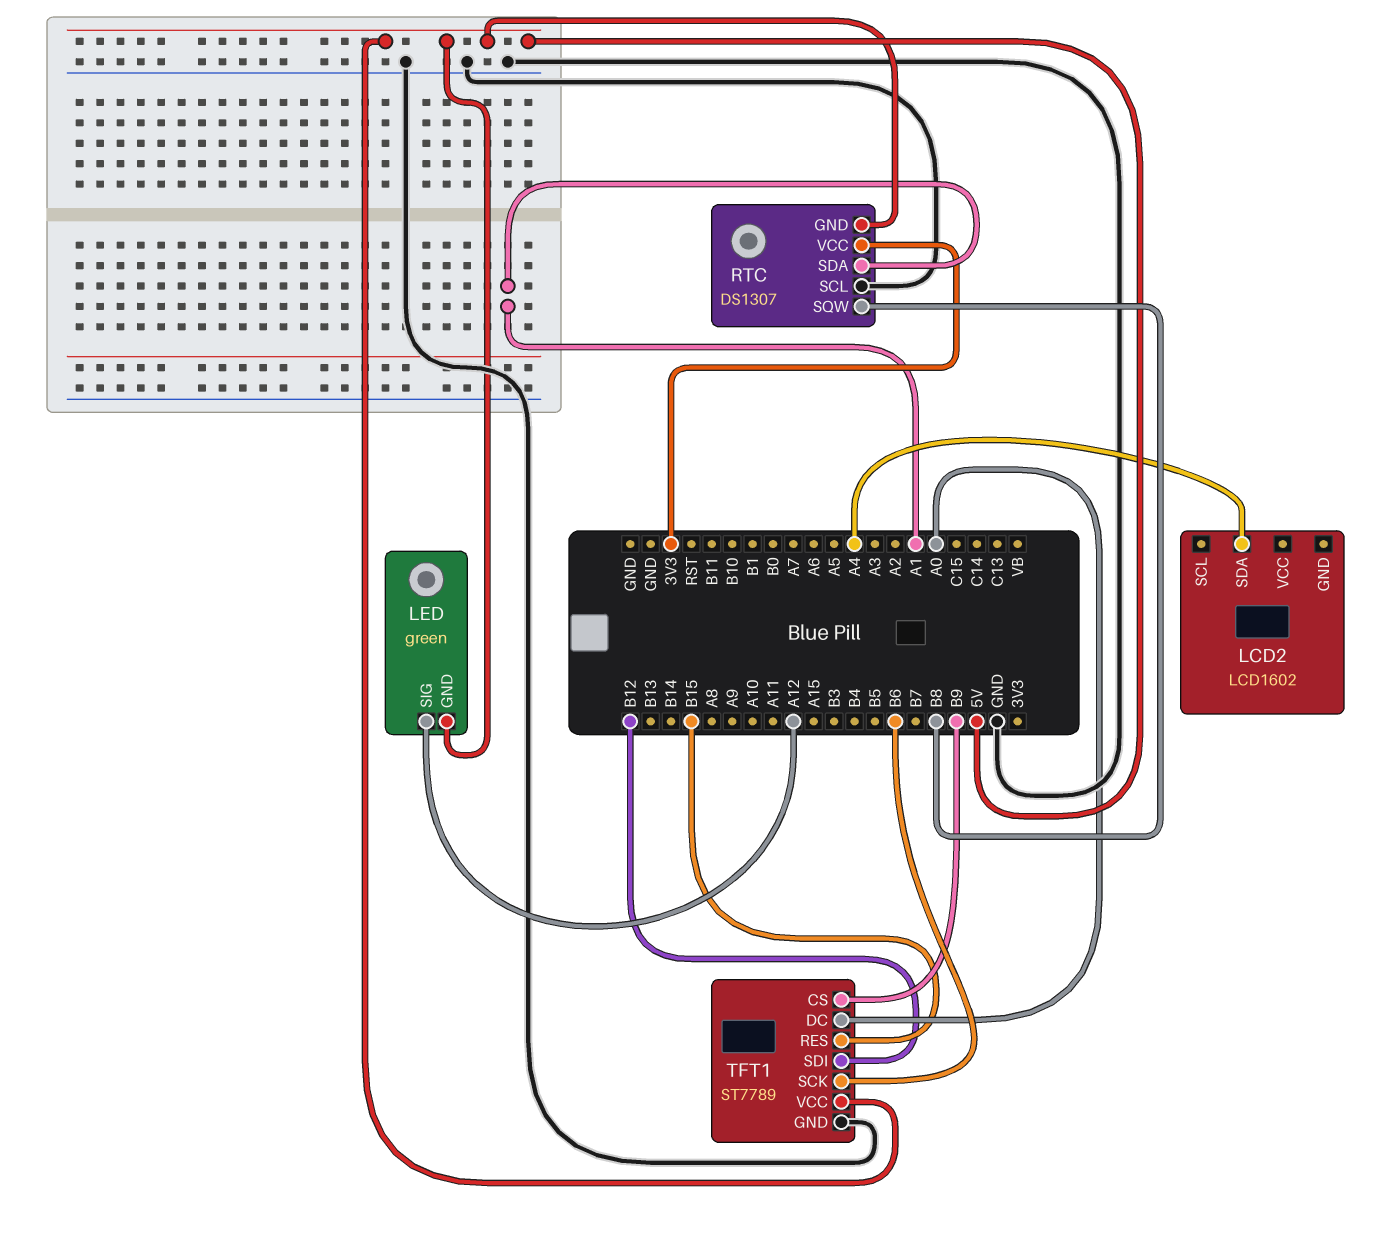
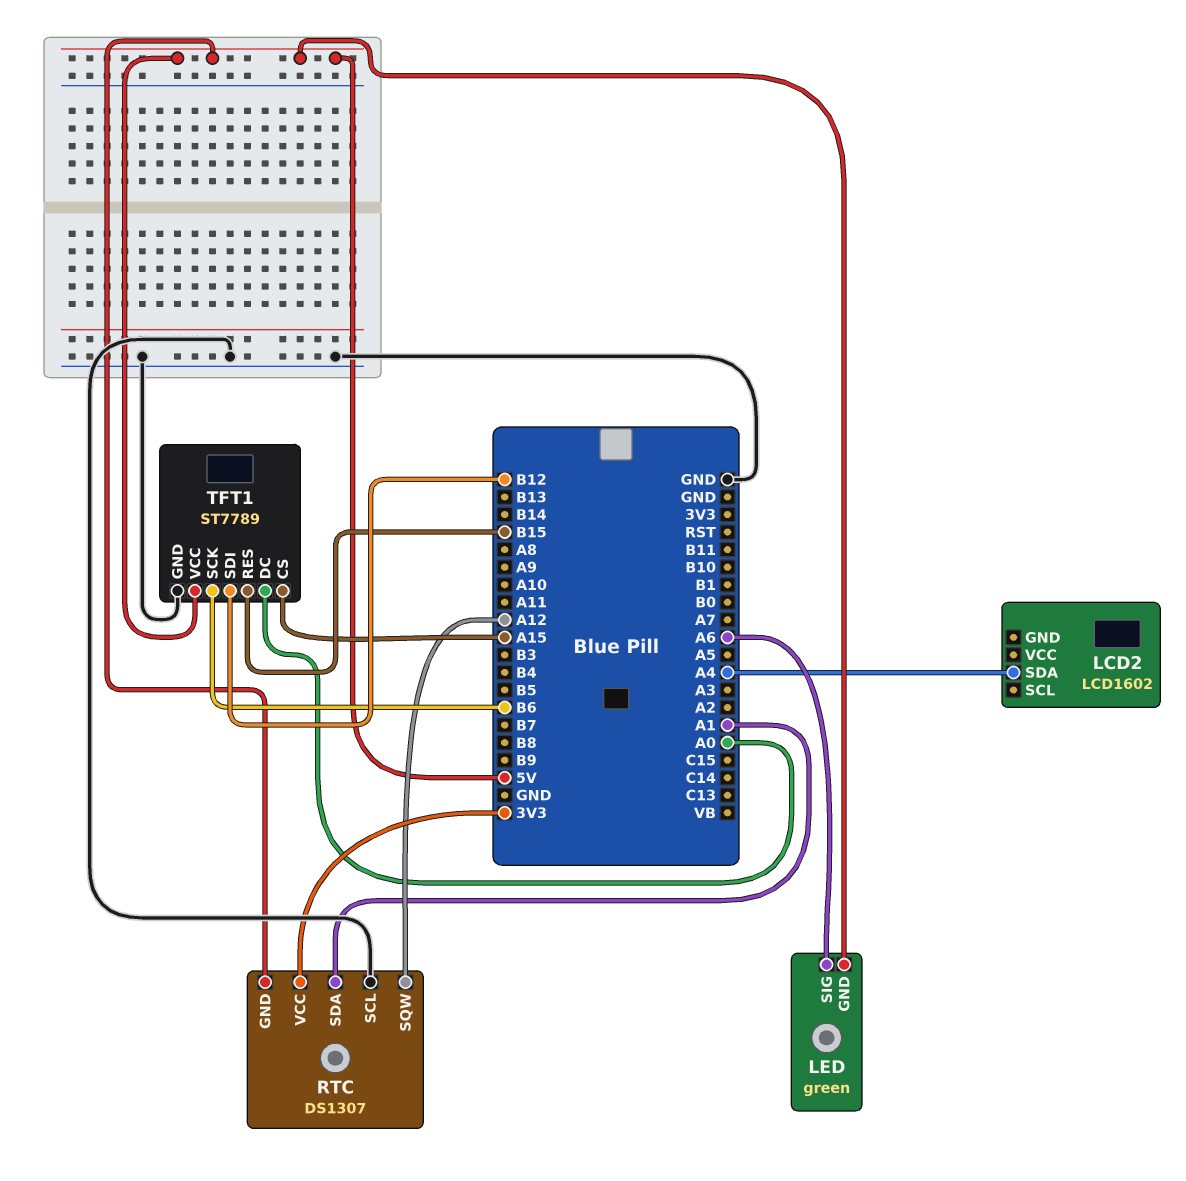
LED pin SIG: A12 -> A6
RTC pin SQW: B8 -> A12
TFT1 pin CS: B9 -> A15

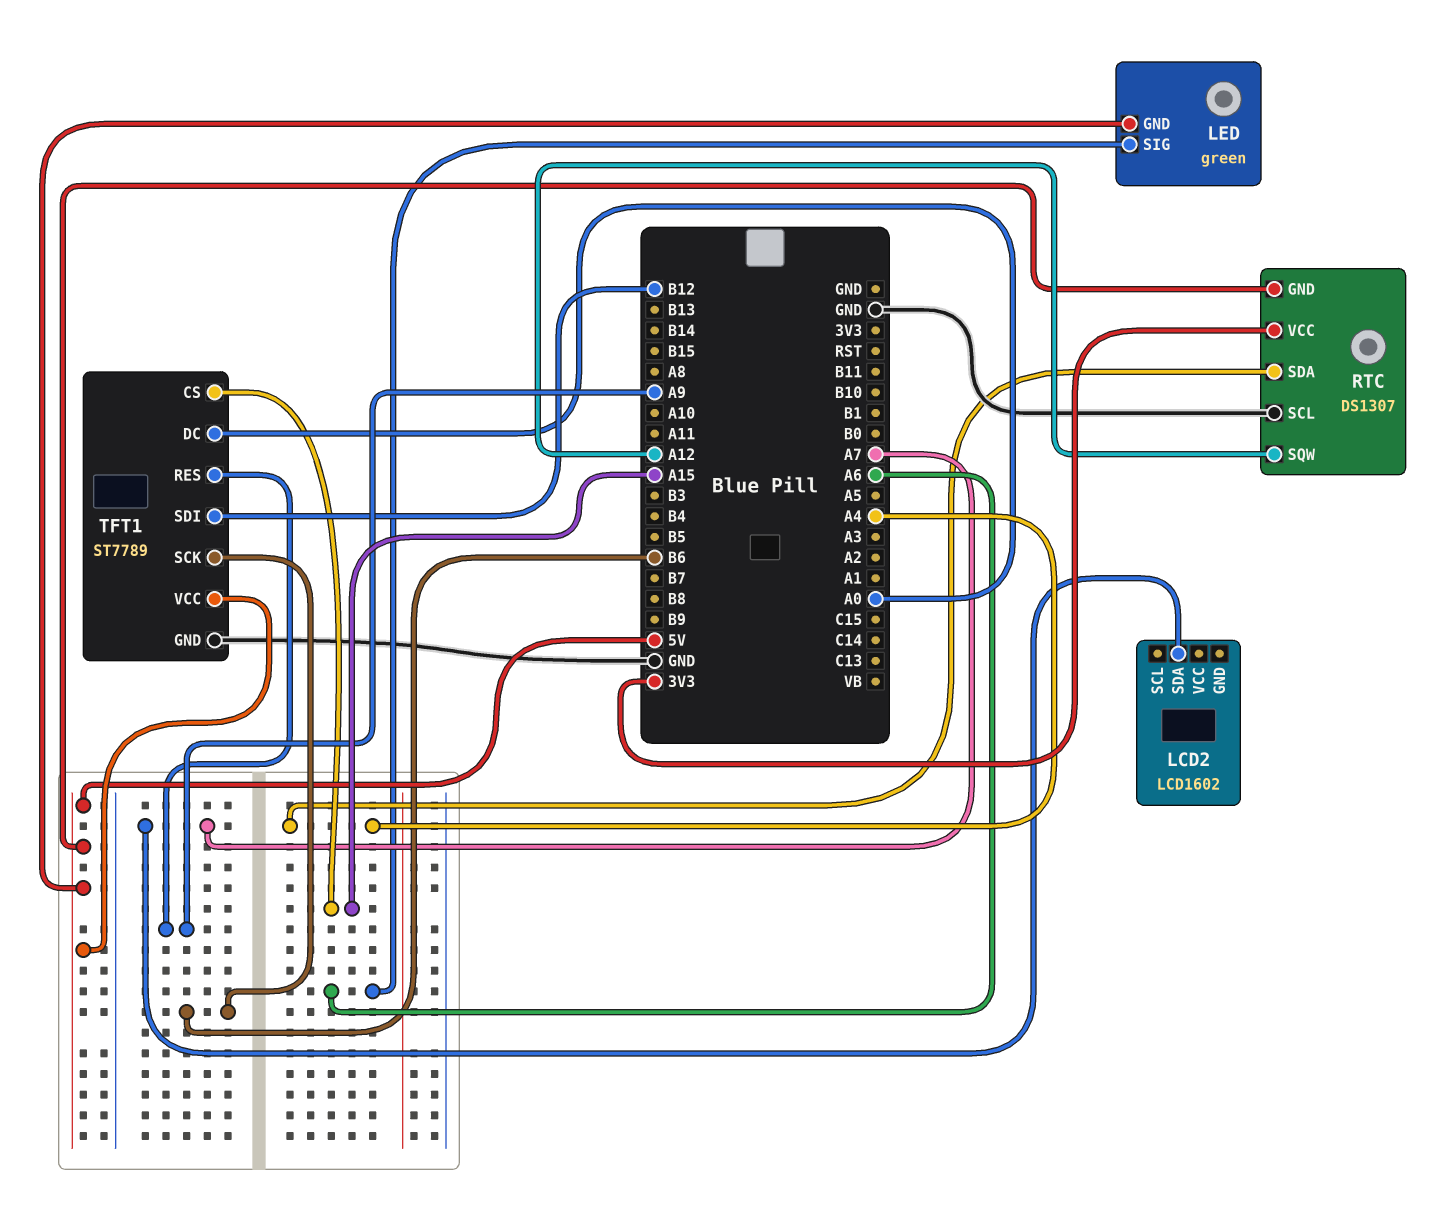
LCD2 pin SDA: A4 -> A7
RTC pin SDA: A1 -> A4
TFT1 pin RES: B15 -> A9

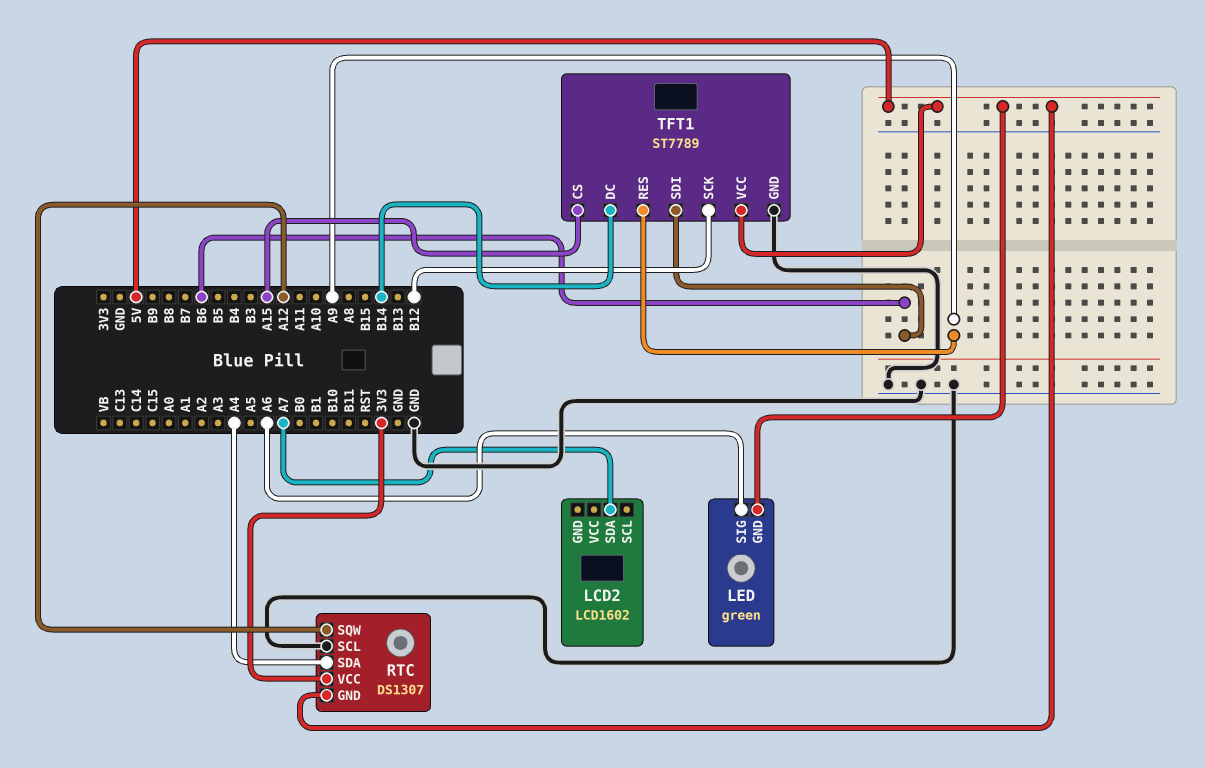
TFT1 pin DC: A0 -> B14
TFT1 pin SCK: B6 -> B12
TFT1 pin SDI: B12 -> B6

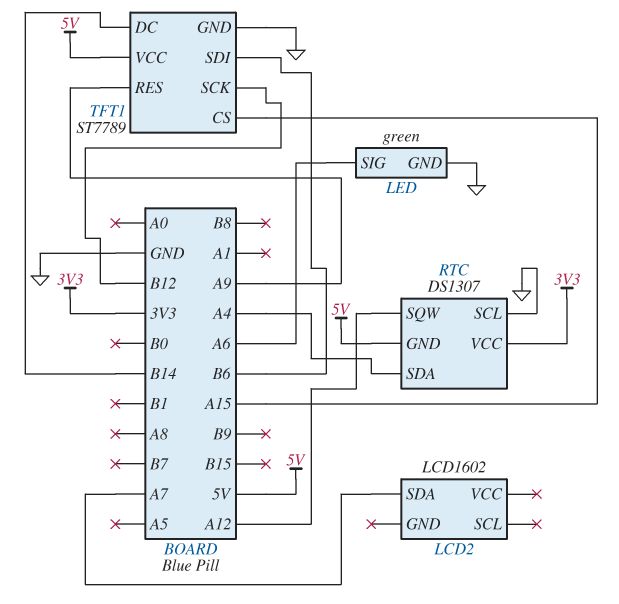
LED pin GND: 5V -> GND

